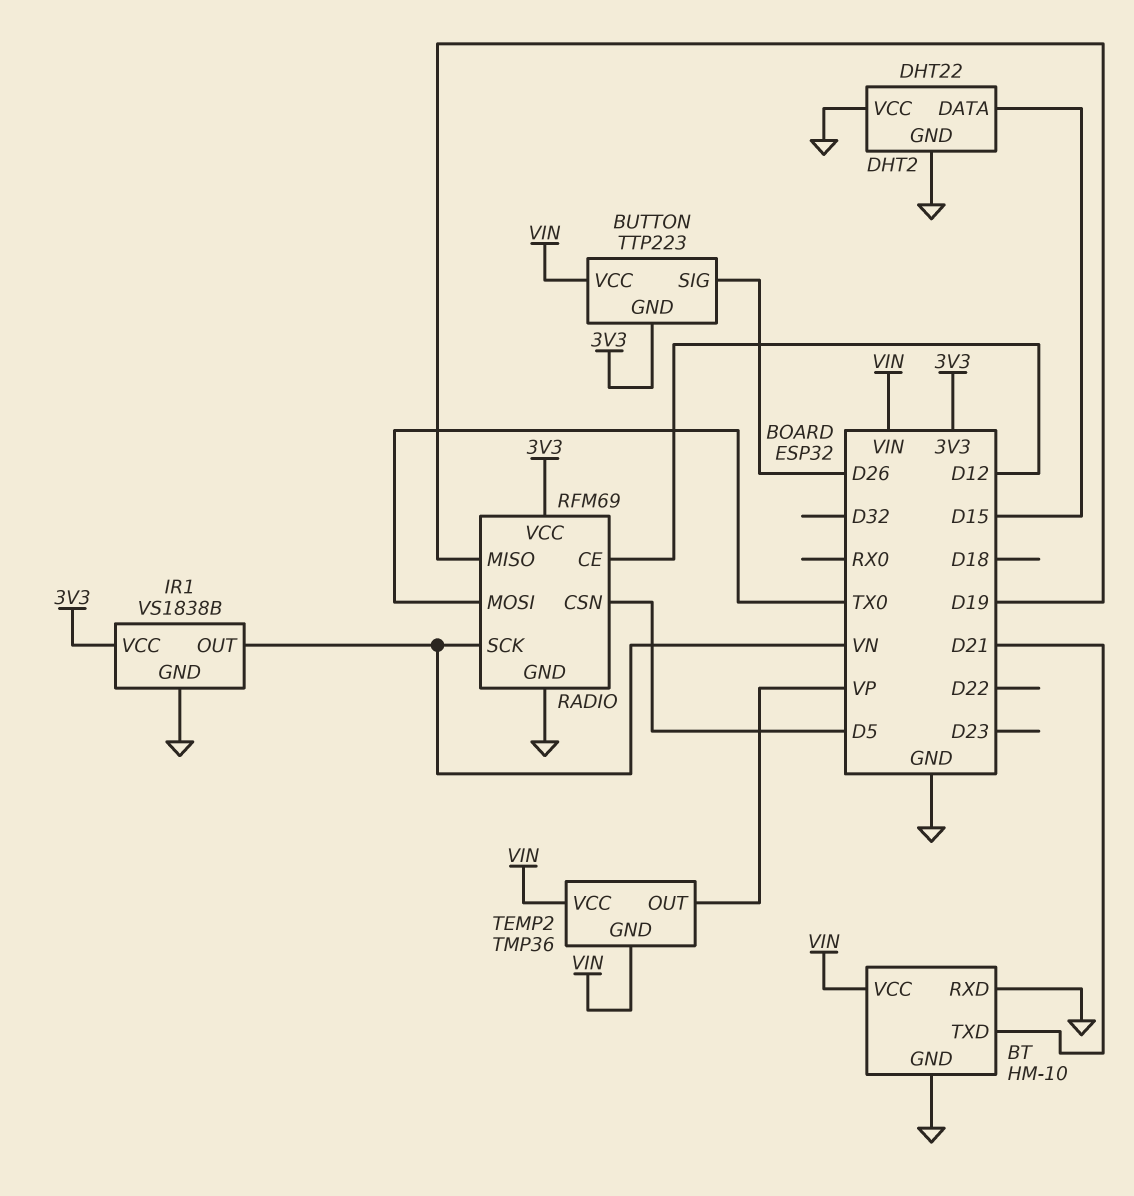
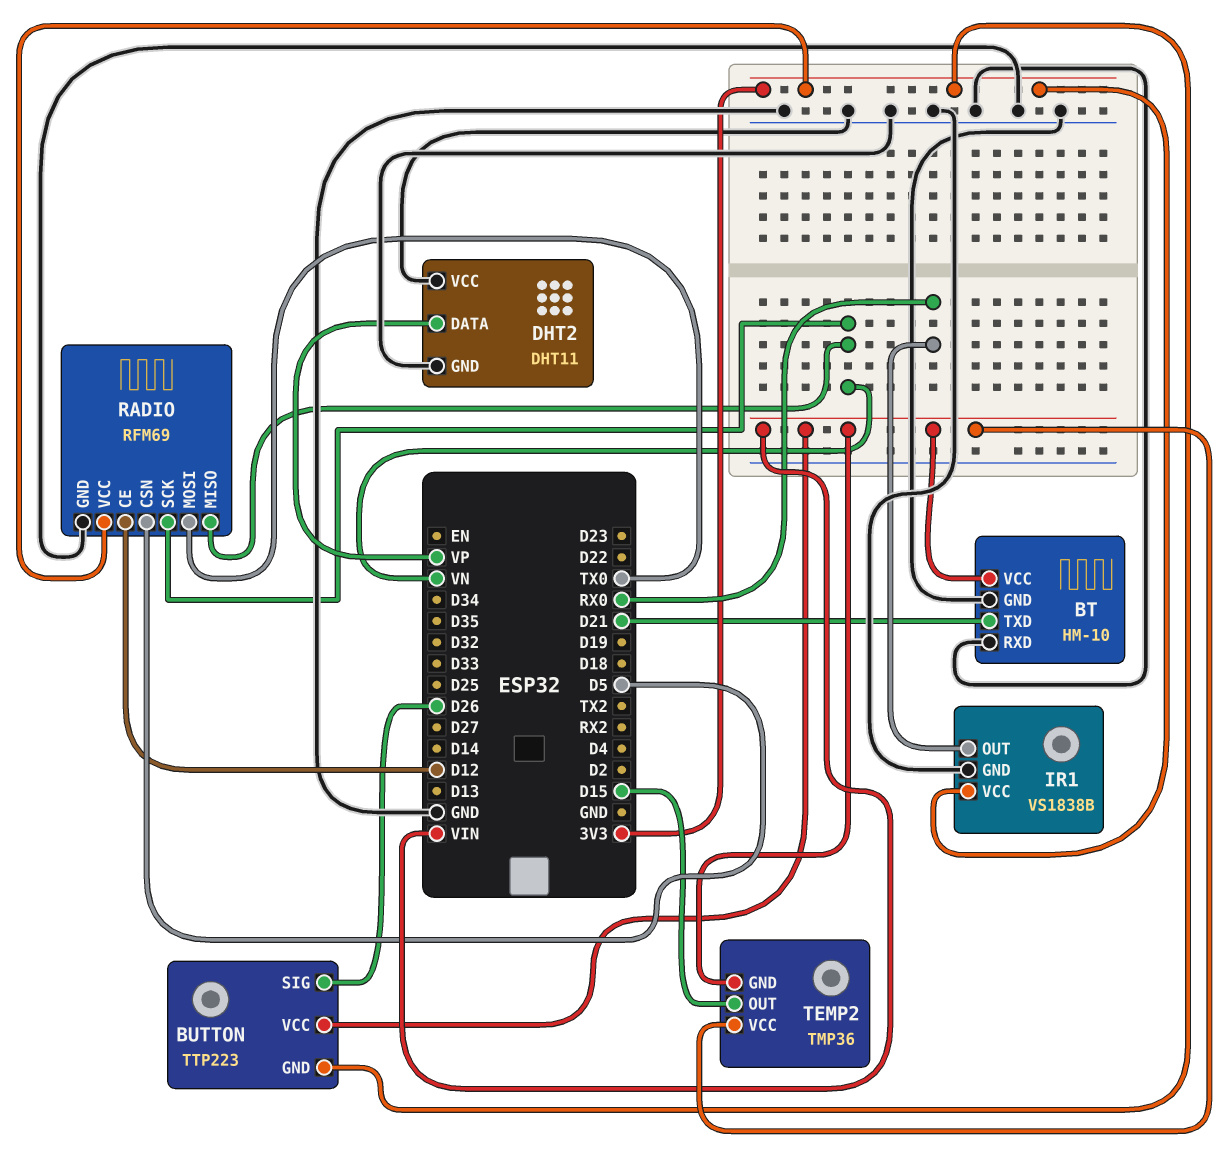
DHT2: DHT22 -> DHT11
DHT2 pin DATA: D15 -> VP
IR1 pin OUT: VN -> RX0
RADIO pin MISO: D19 -> VN
TEMP2 pin OUT: VP -> D15

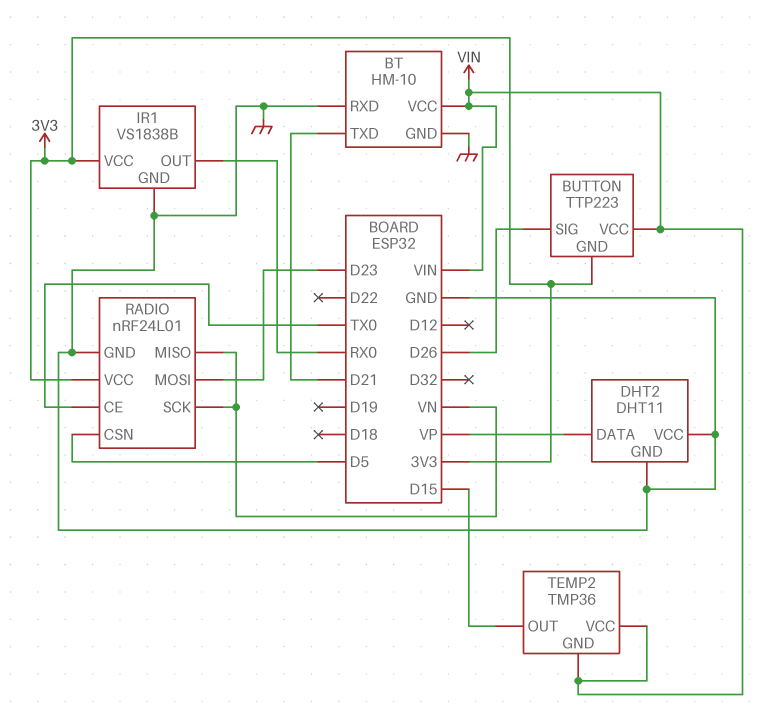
RADIO: RFM69 -> nRF24L01
RADIO pin CE: D12 -> TX0
RADIO pin MOSI: TX0 -> D23

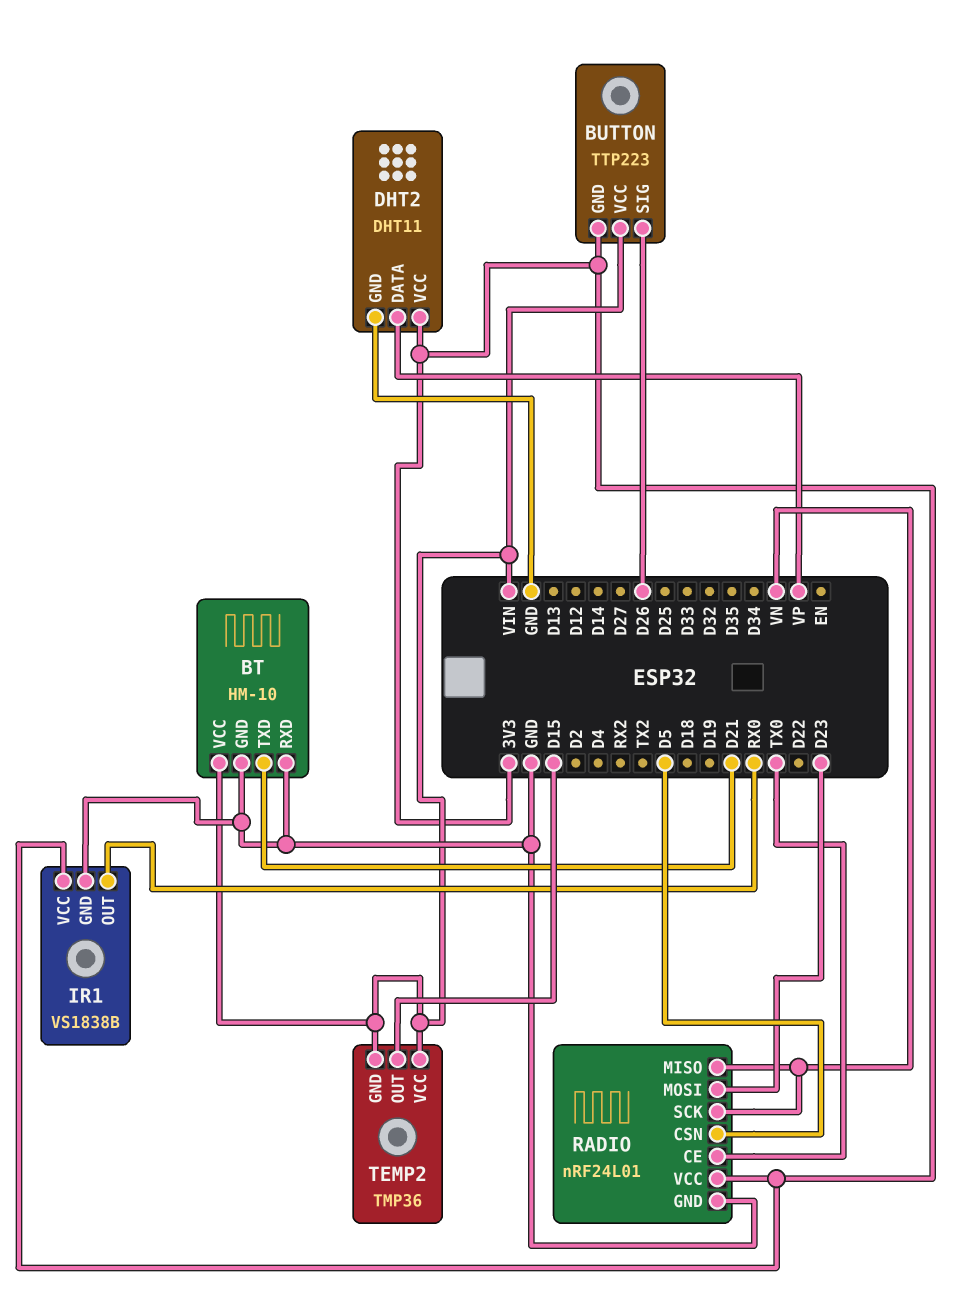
DHT2 pin VCC: GND -> 3V3

